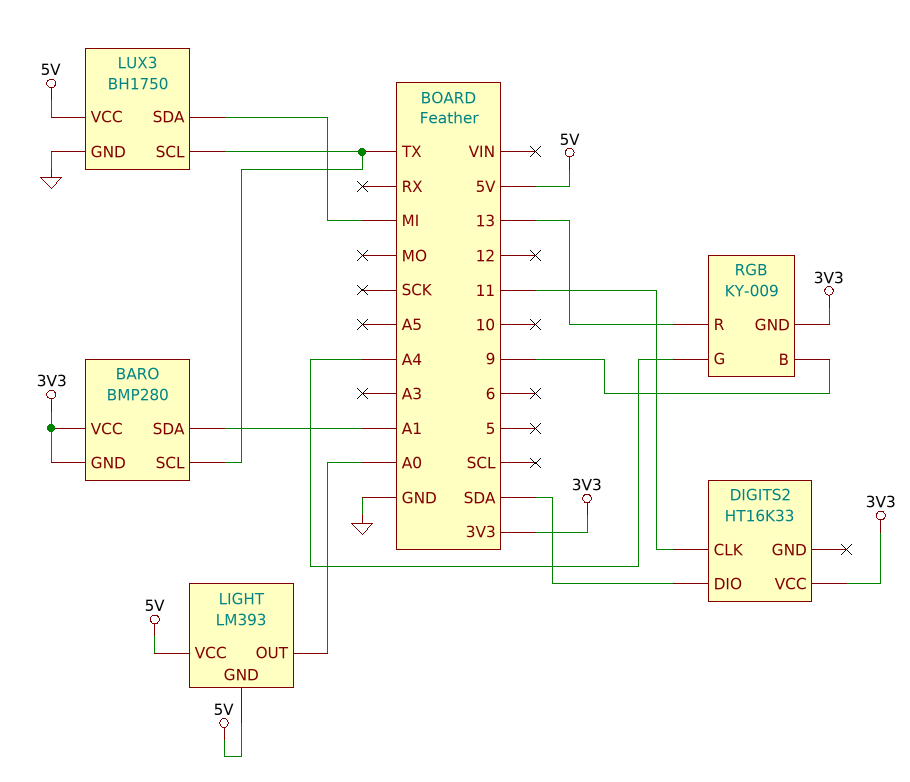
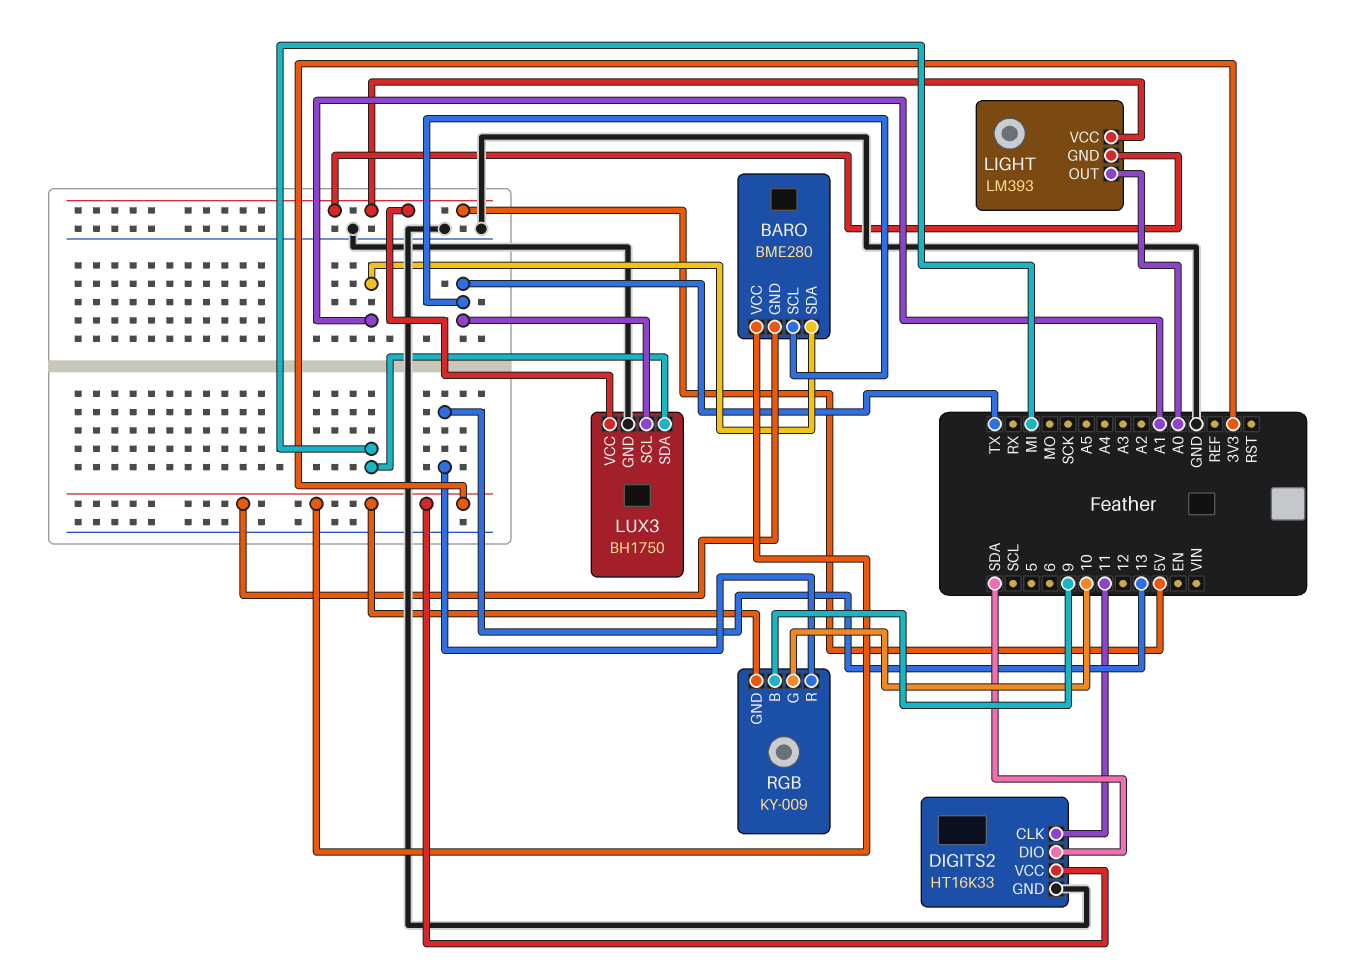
BARO: BMP280 -> BME280
DIGITS2 pin GND: none -> GND
RGB pin G: A4 -> 10

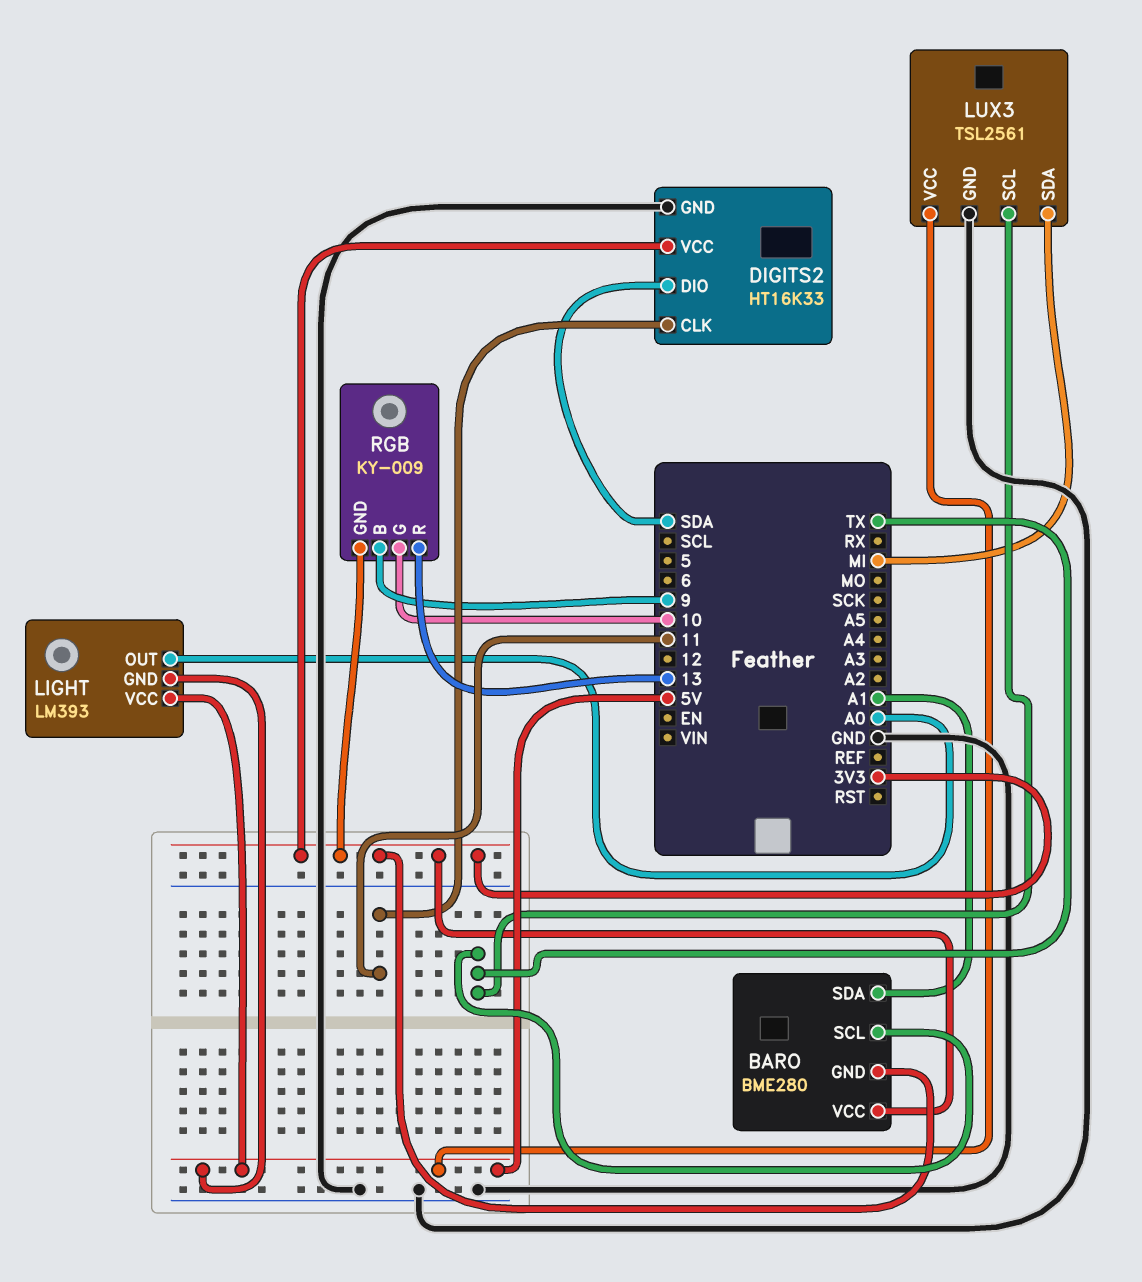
LUX3: BH1750 -> TSL2561

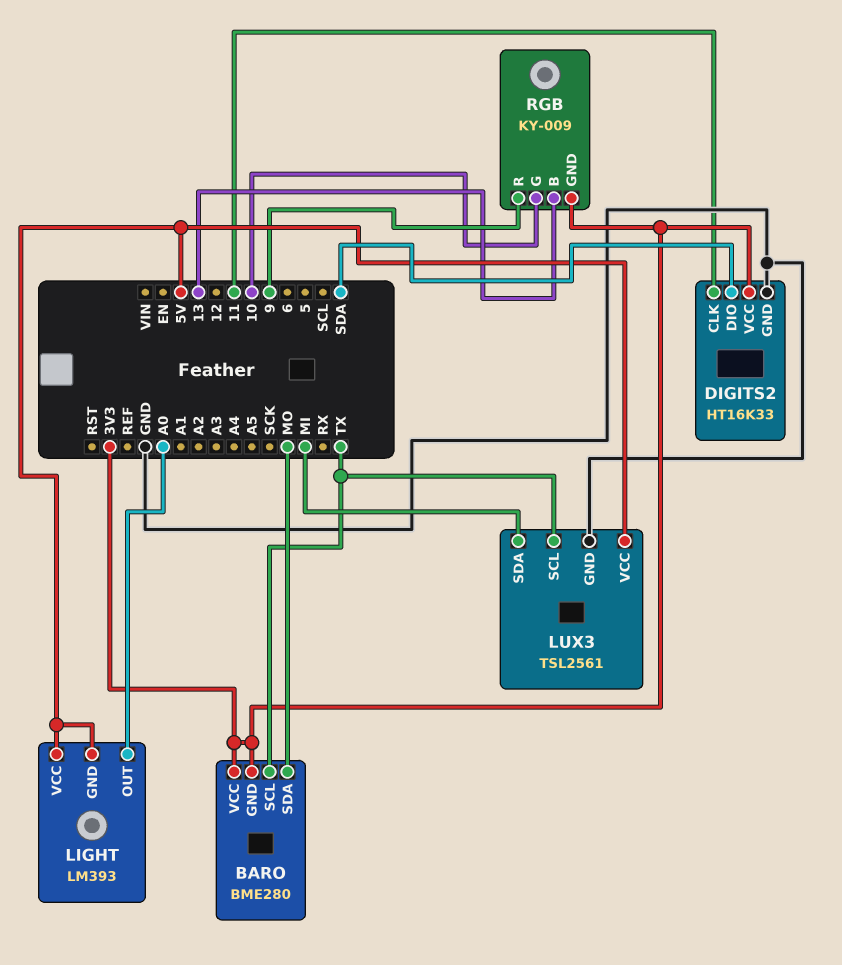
BARO pin SDA: A1 -> MO
RGB pin B: 9 -> 13
RGB pin R: 13 -> 9

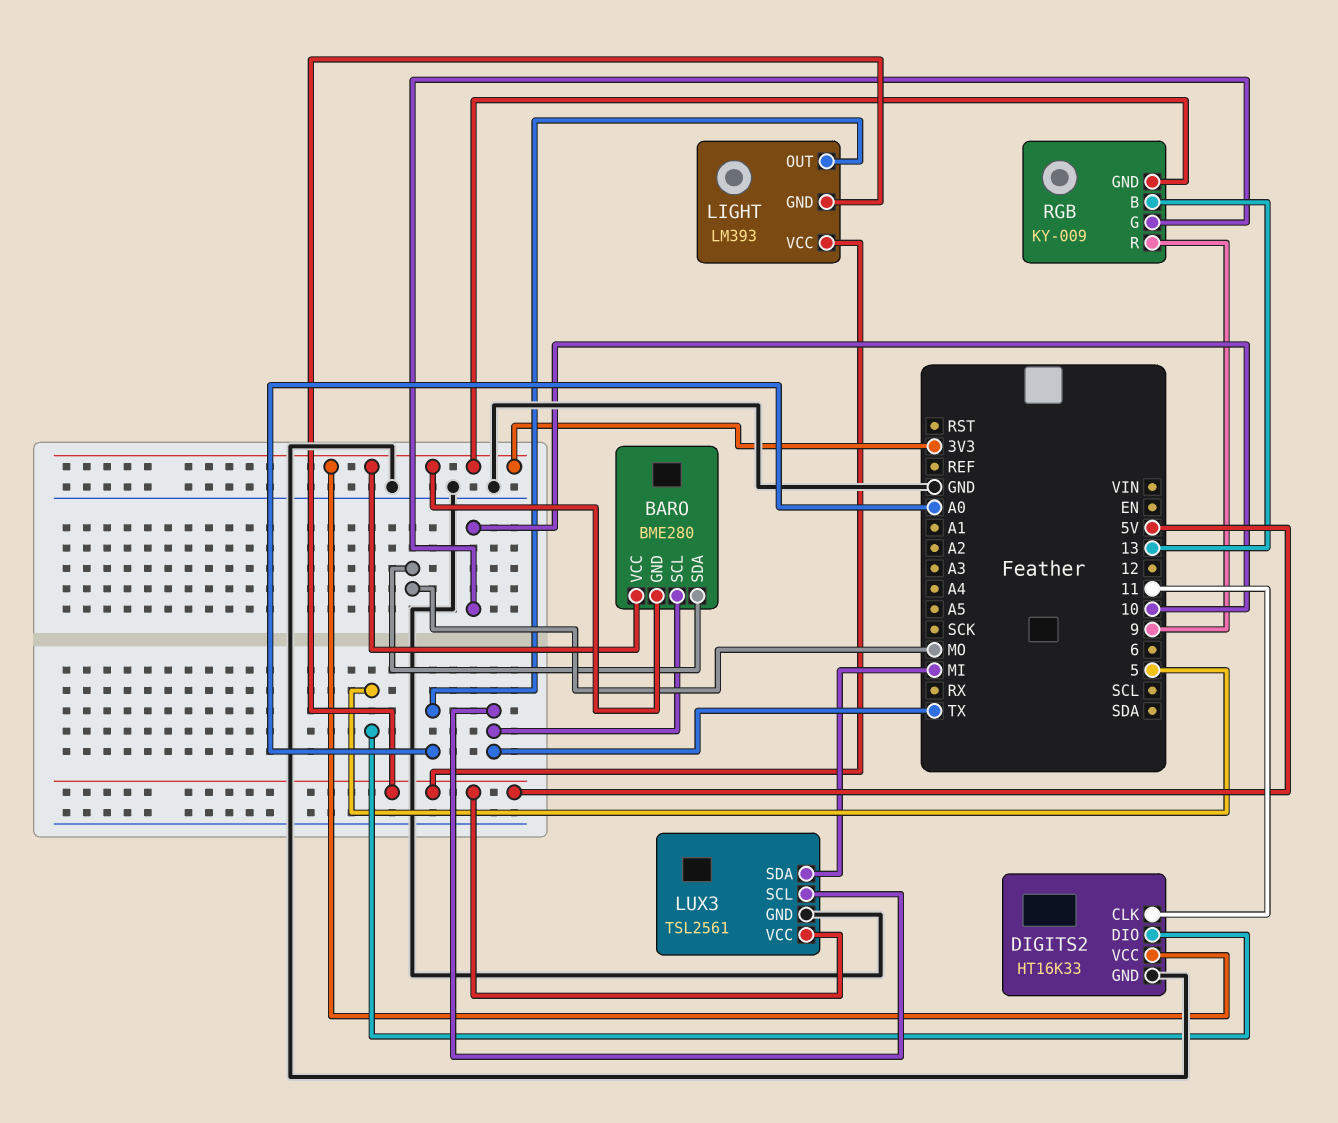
DIGITS2 pin DIO: SDA -> 5

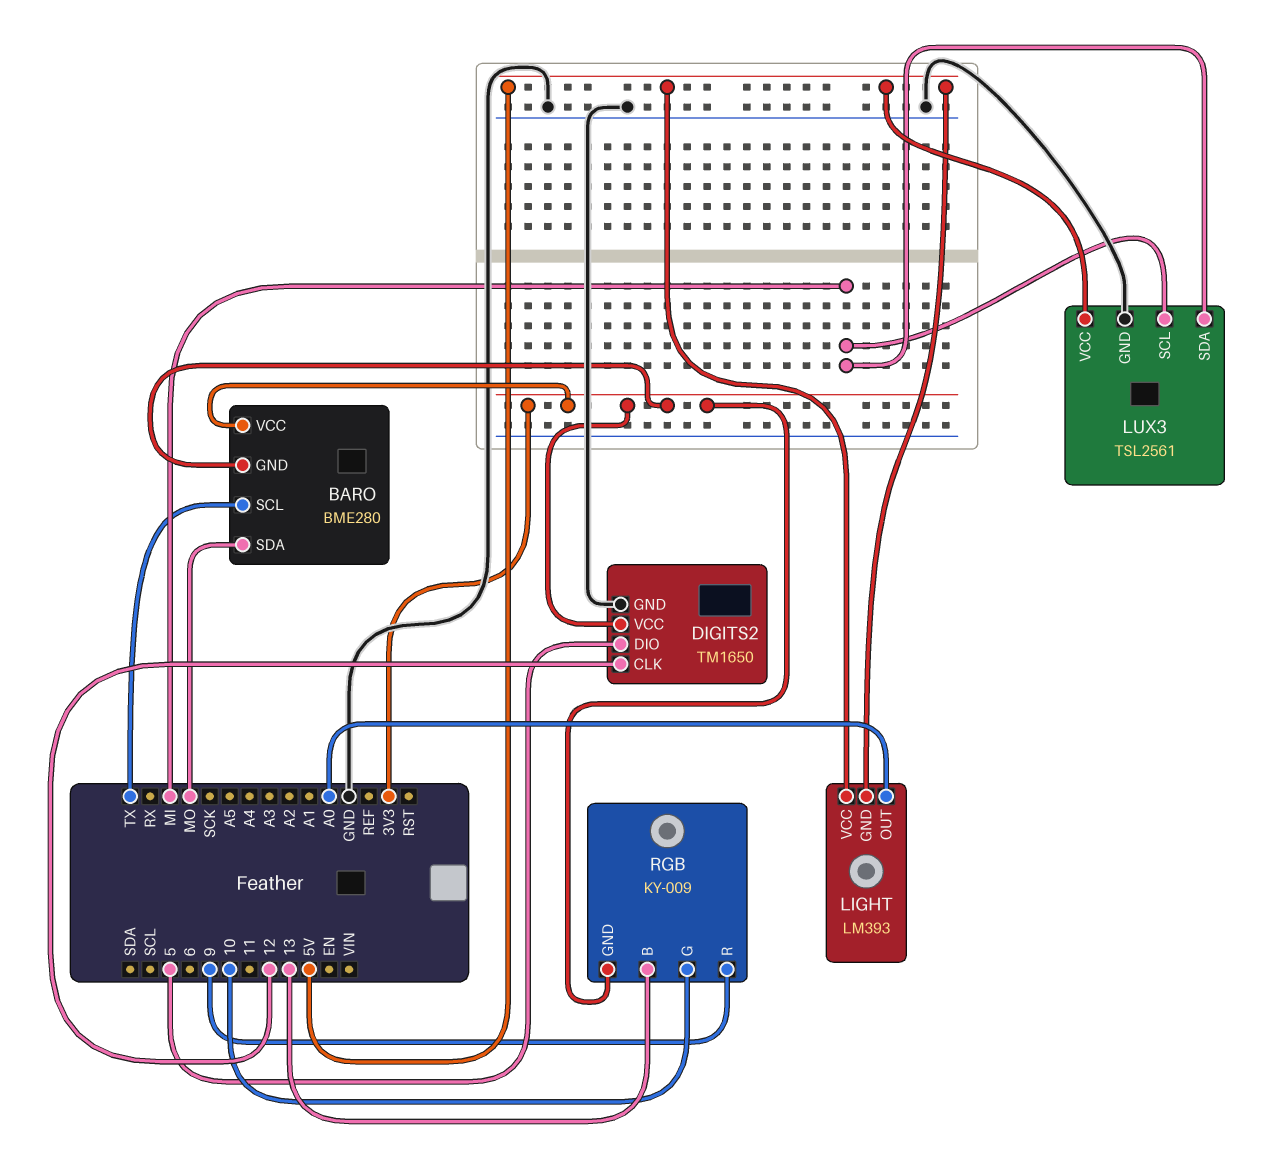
DIGITS2: HT16K33 -> TM1650
DIGITS2 pin CLK: 11 -> 12
LUX3 pin SCL: TX -> MI

